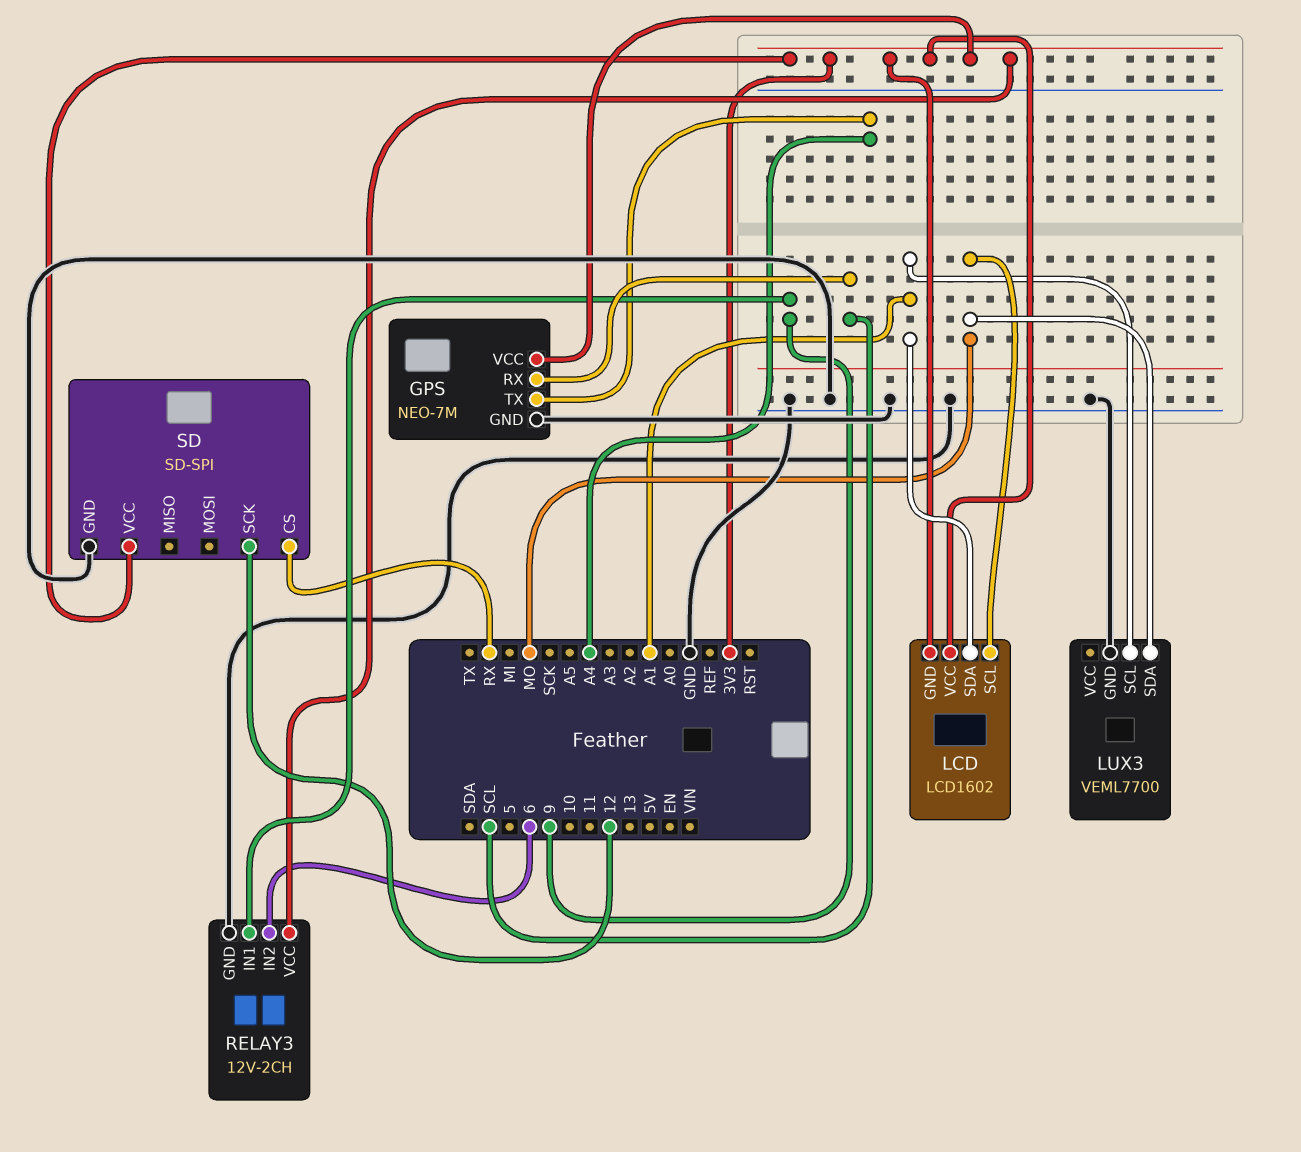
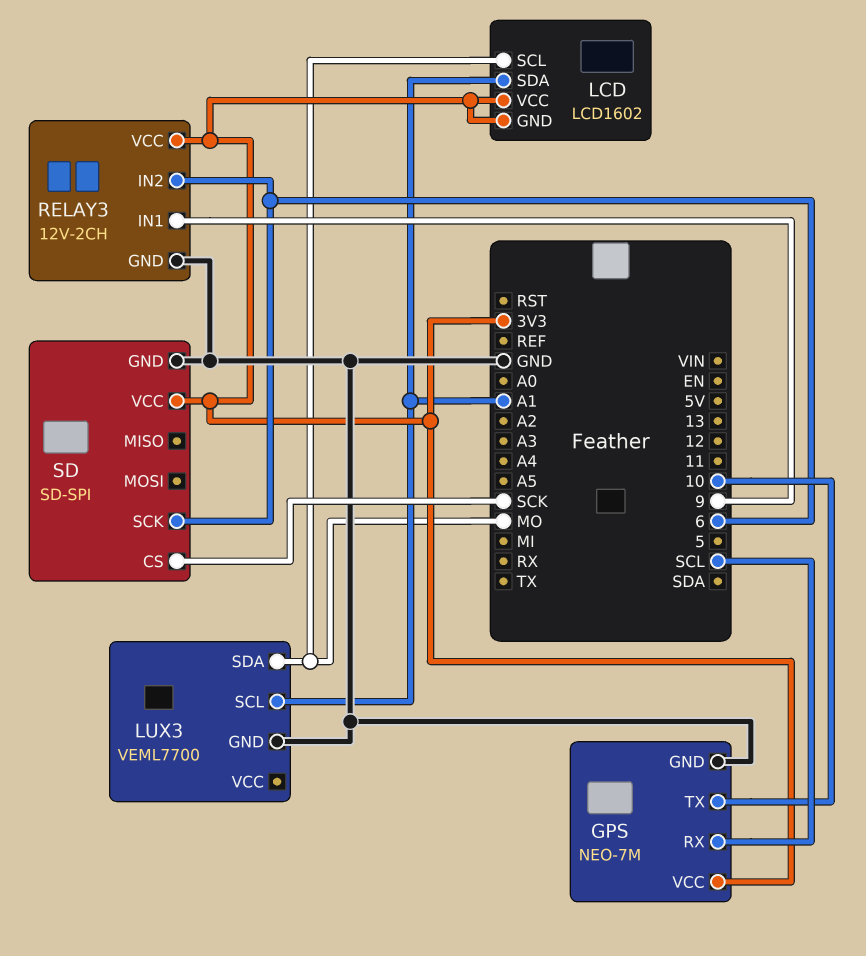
GPS pin TX: A4 -> 10
SD pin CS: RX -> SCK
SD pin SCK: 12 -> 6

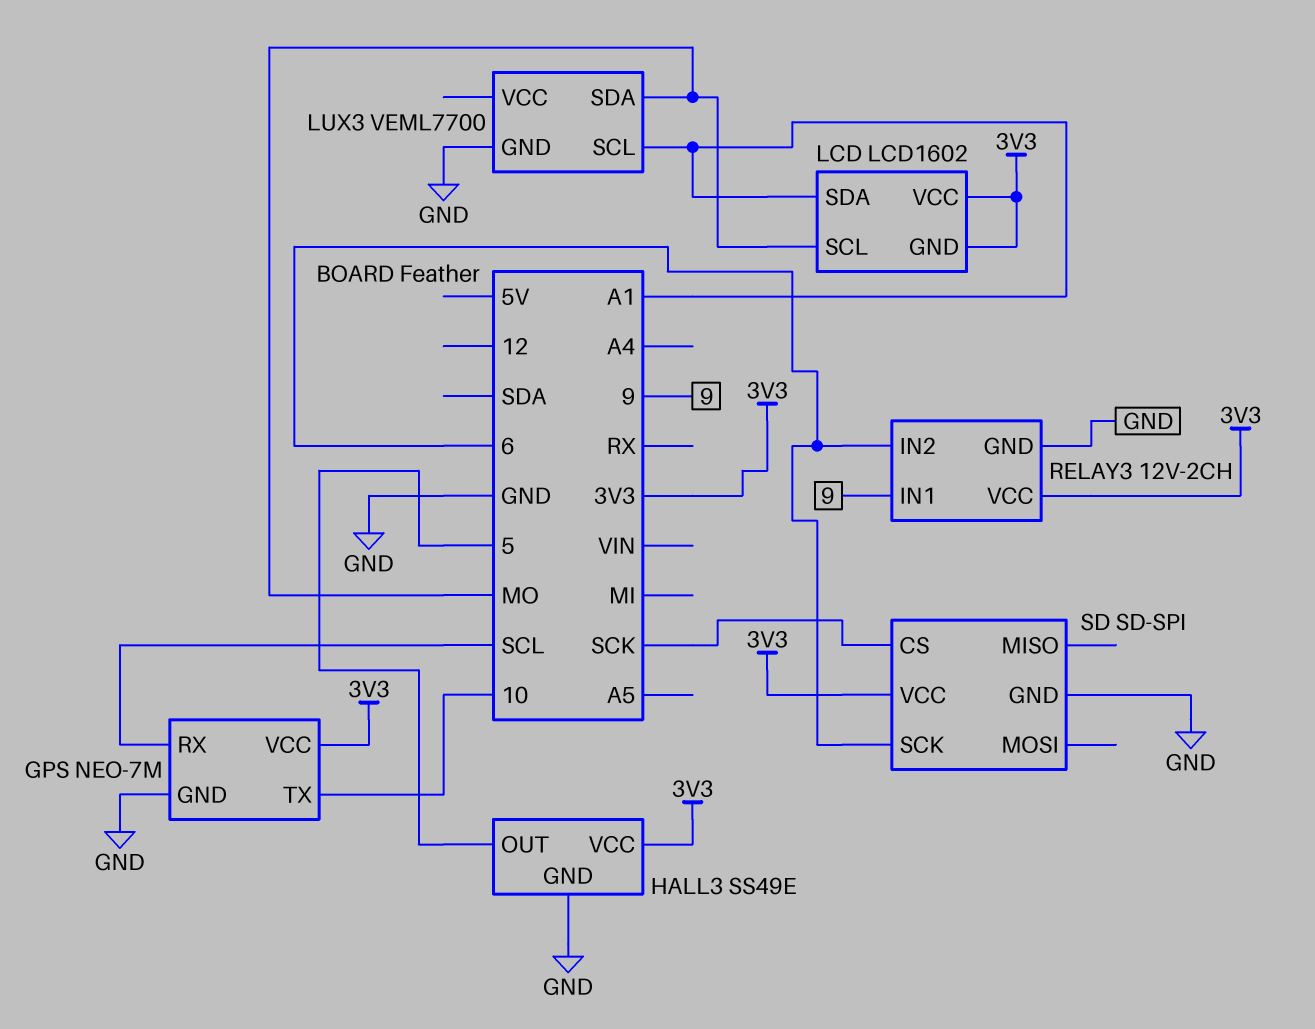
HALL3: none -> SS49E
HALL3 pin GND: none -> GND
HALL3 pin OUT: none -> 5
HALL3 pin VCC: none -> 3V3

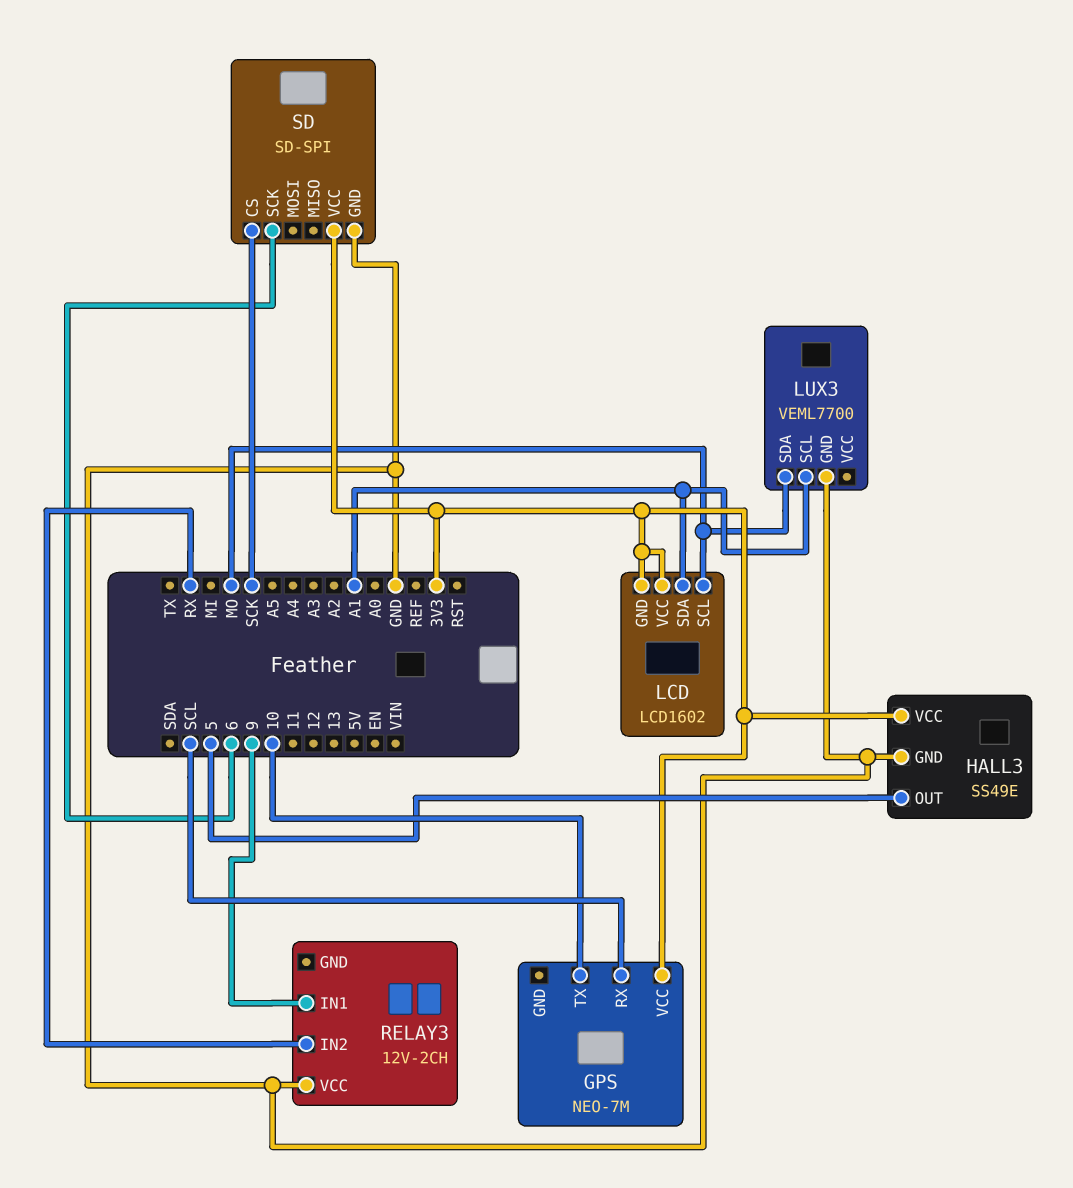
GPS pin GND: GND -> none
RELAY3 pin GND: GND -> none
RELAY3 pin IN2: 6 -> RX
RELAY3 pin VCC: 3V3 -> GND

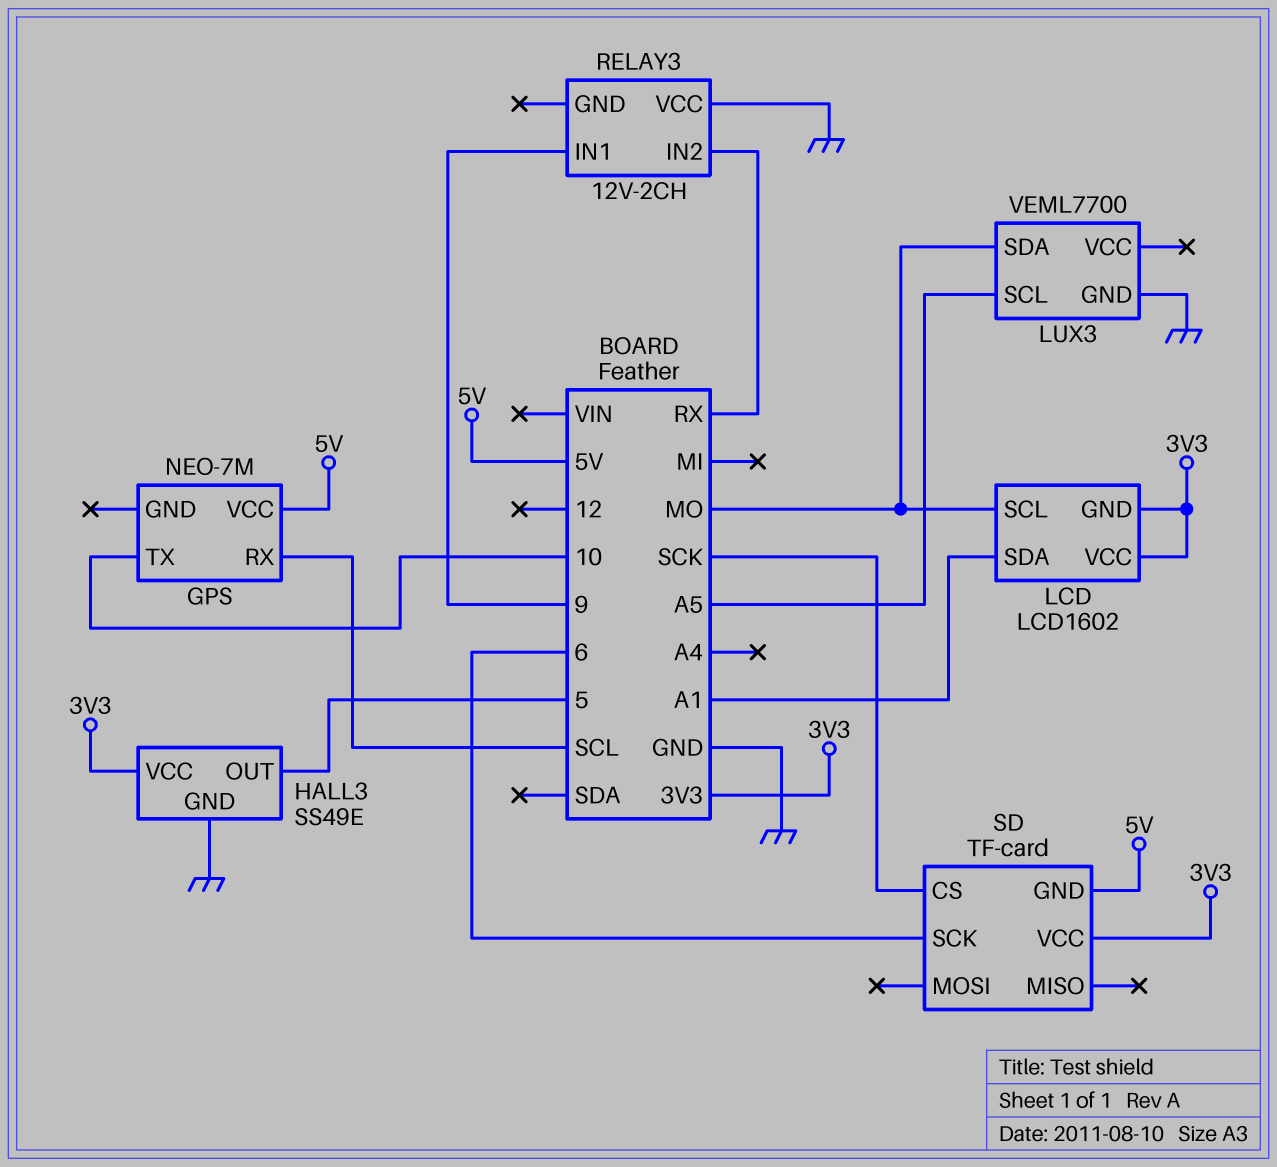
GPS pin VCC: 3V3 -> 5V
LUX3 pin SCL: A1 -> A5
SD: SD-SPI -> TF-card
SD pin GND: GND -> 5V

